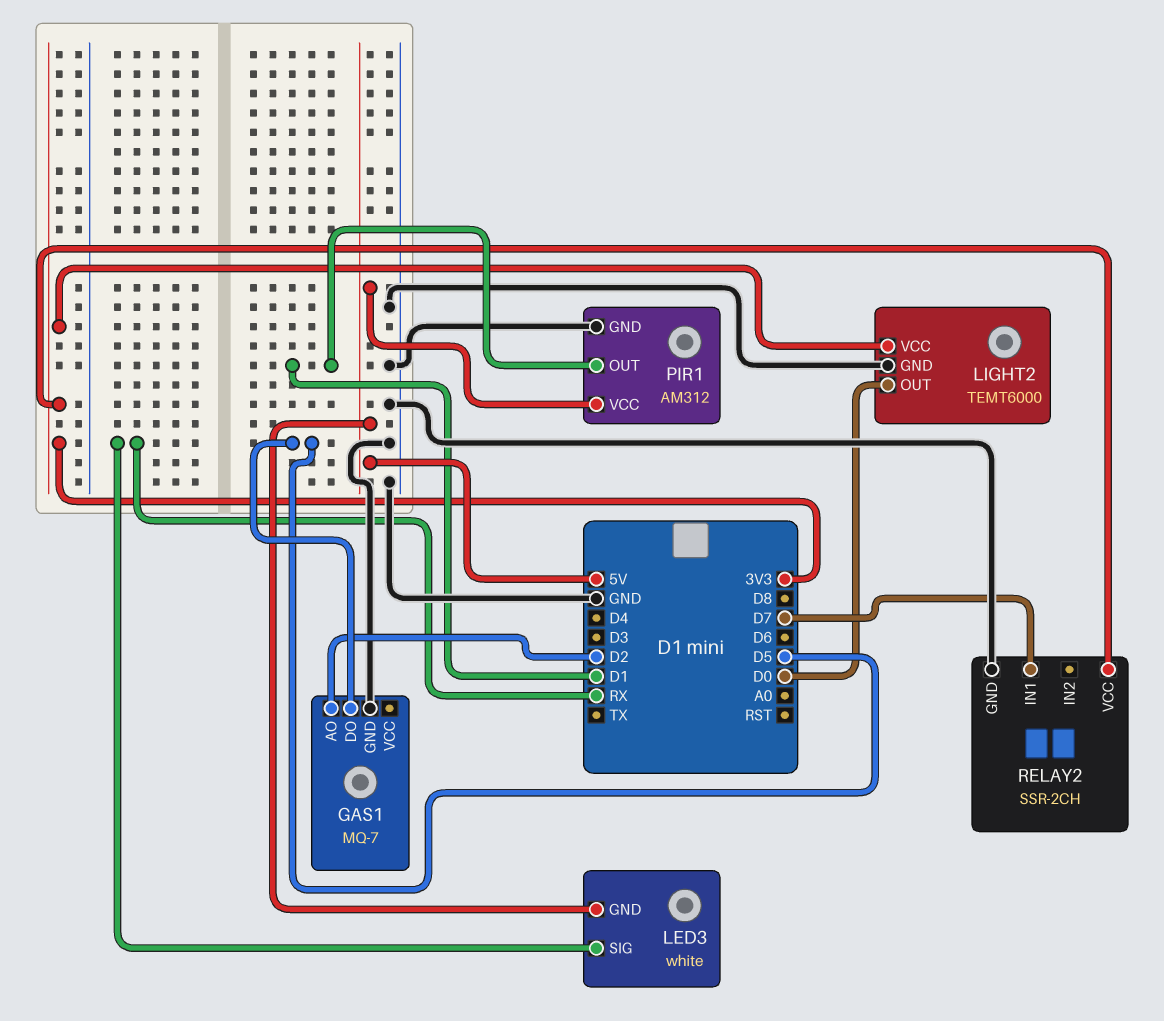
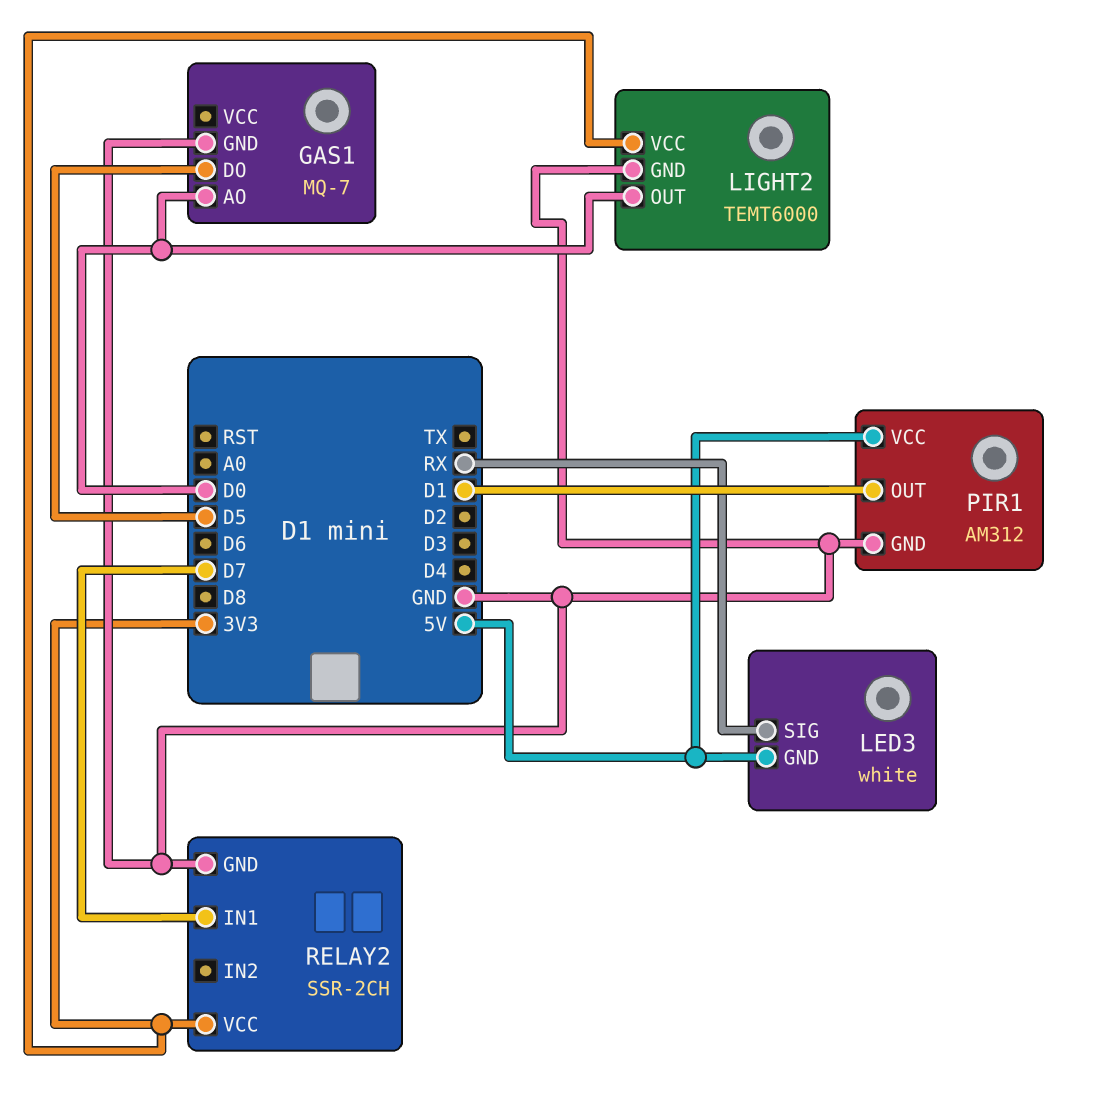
GAS1 pin AO: D2 -> D0

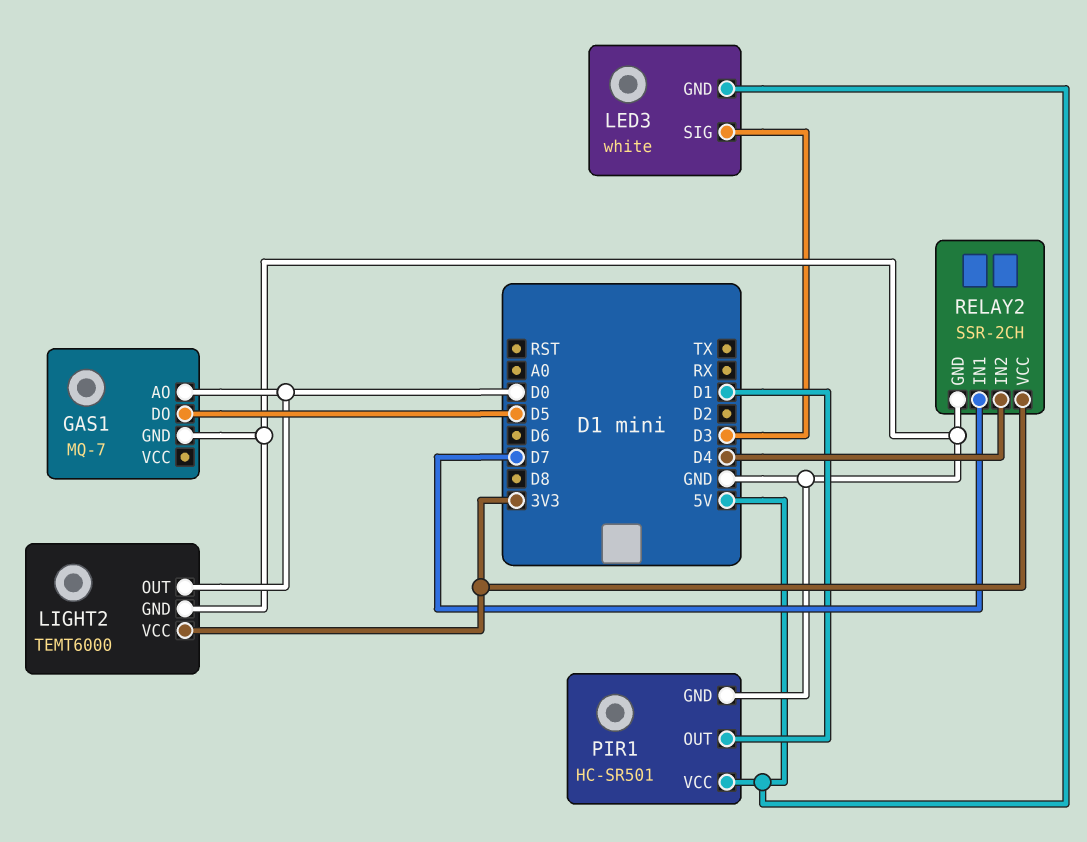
LED3 pin SIG: RX -> D3
PIR1: AM312 -> HC-SR501
RELAY2 pin IN2: none -> D4

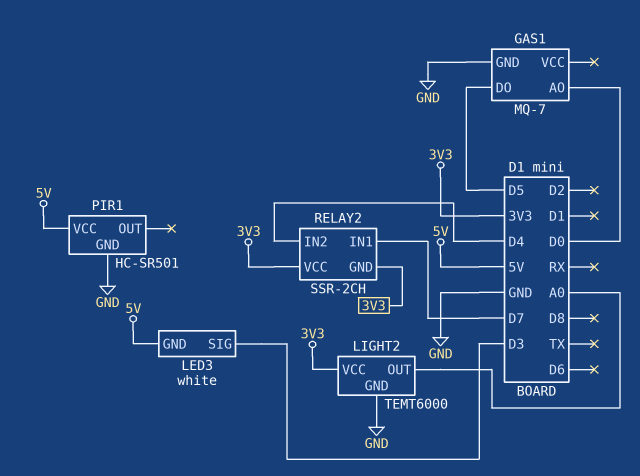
LIGHT2 pin OUT: D0 -> A0
PIR1 pin OUT: D1 -> none
RELAY2 pin GND: GND -> 3V3

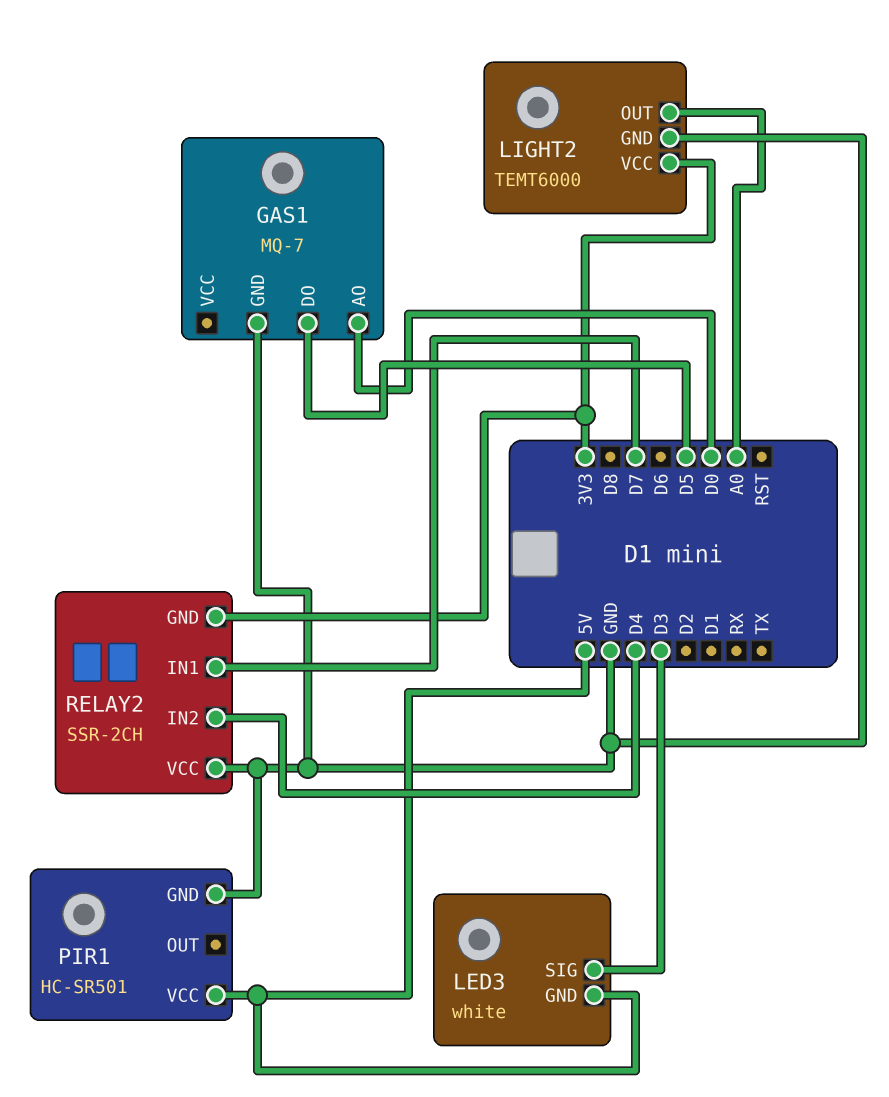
RELAY2 pin VCC: 3V3 -> GND

